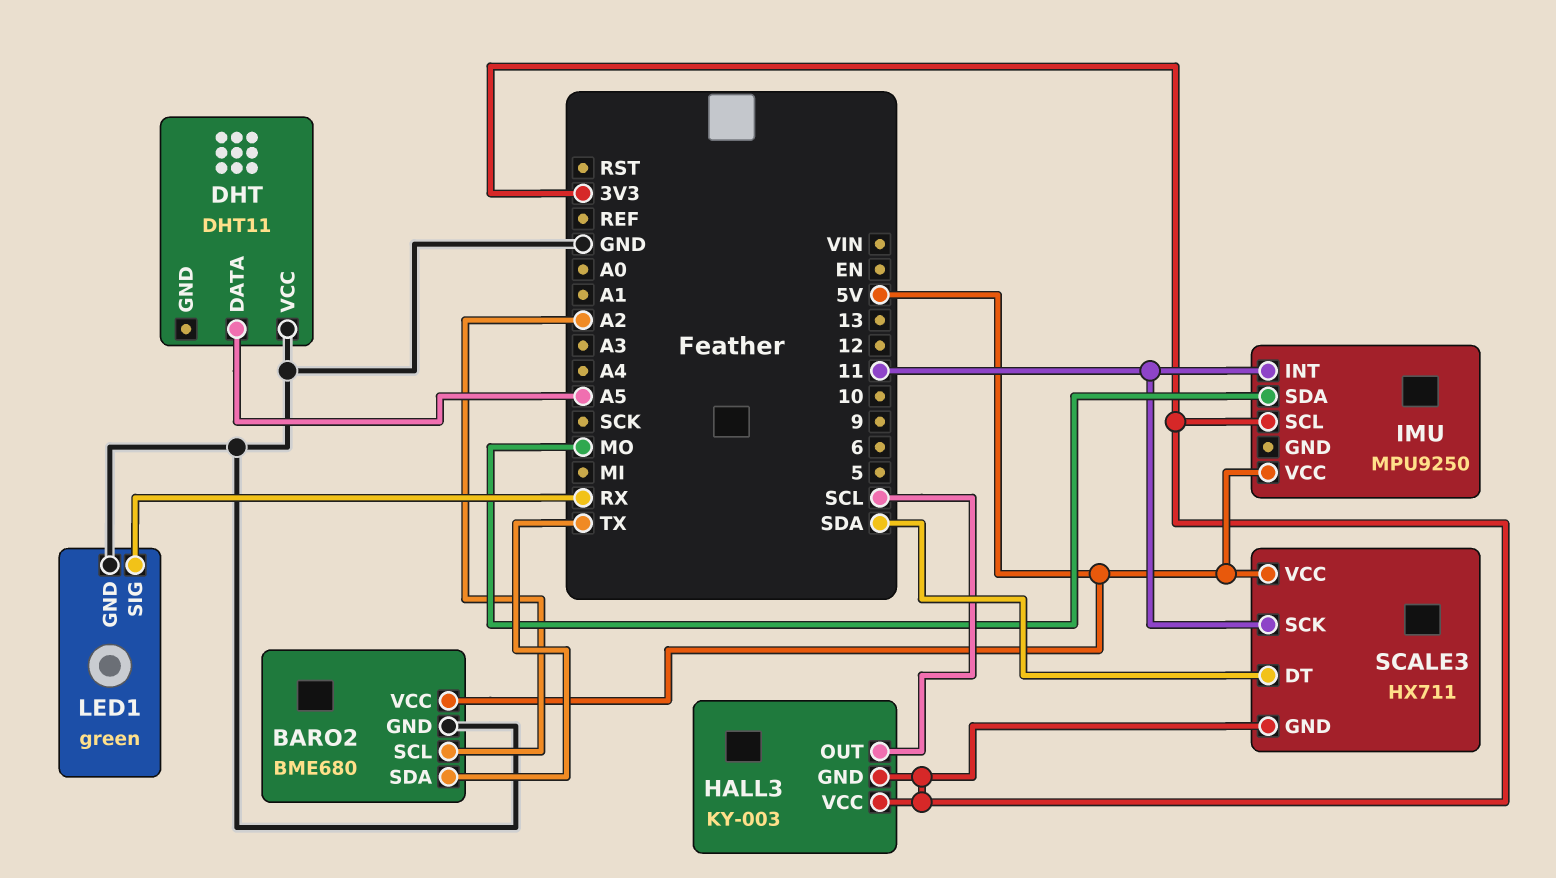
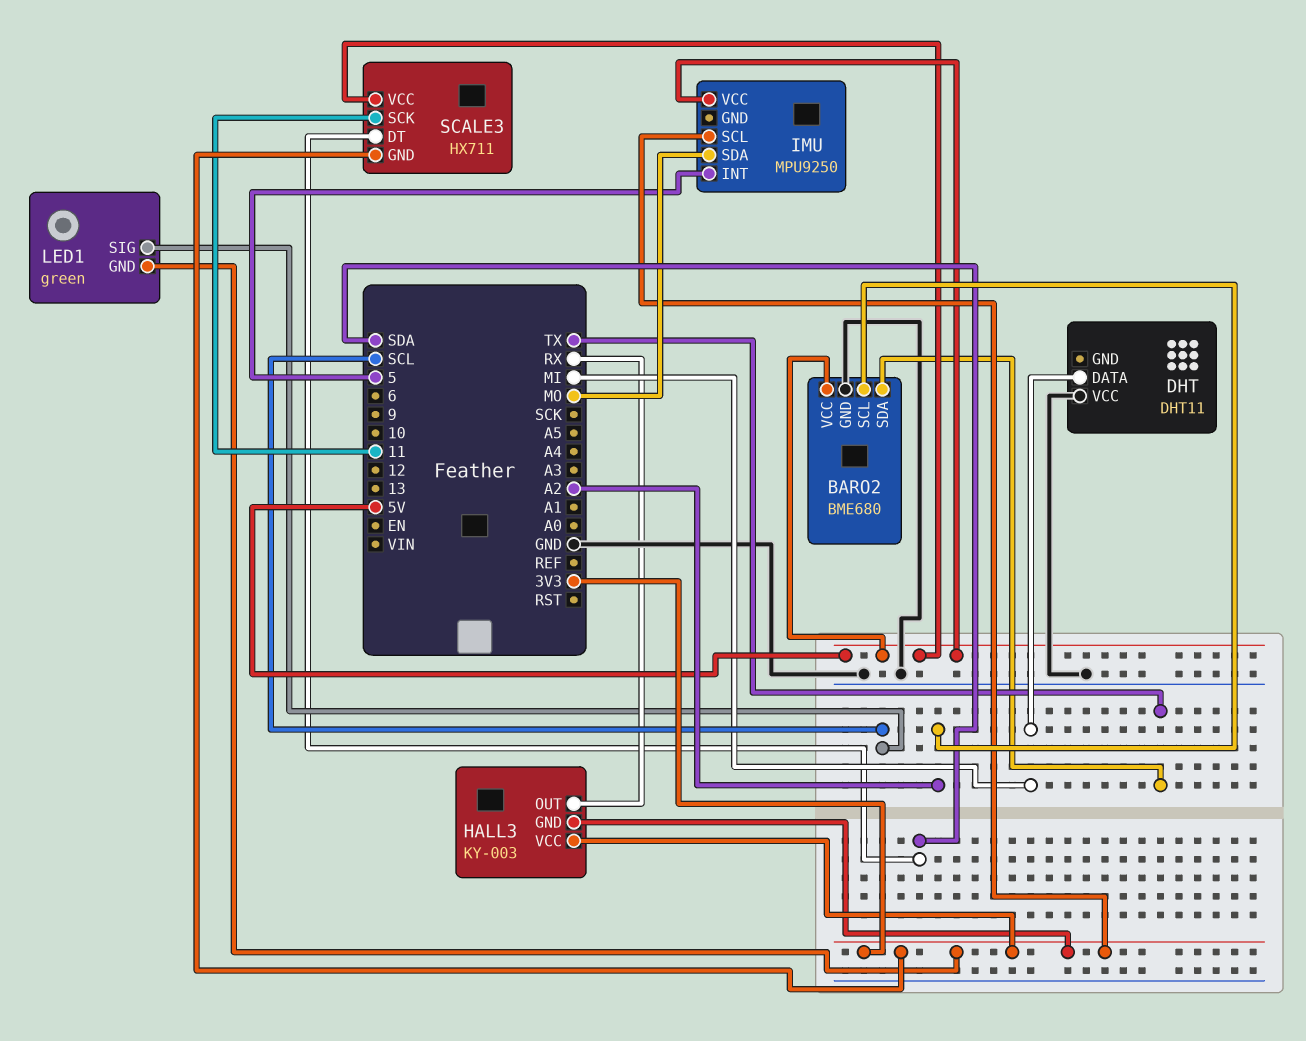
DHT pin DATA: A5 -> MI
HALL3 pin OUT: SCL -> RX
IMU pin INT: 11 -> 5
LED1 pin GND: GND -> 3V3
LED1 pin SIG: RX -> SCL

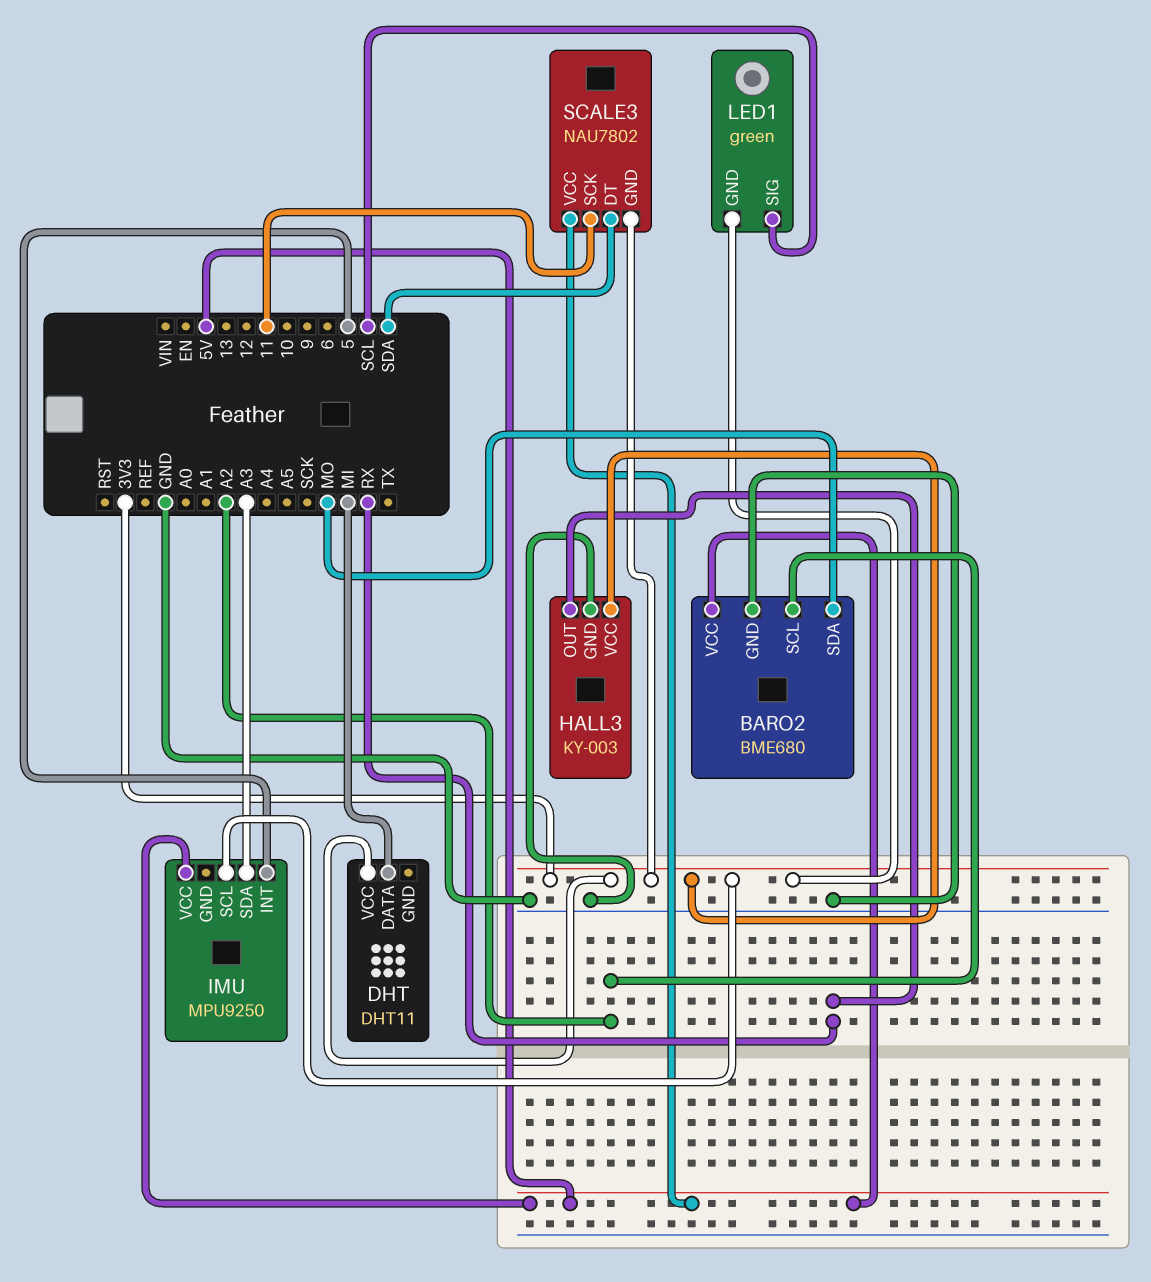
BARO2 pin SDA: TX -> MO
DHT pin VCC: GND -> 3V3
HALL3 pin GND: 3V3 -> GND
IMU pin SDA: MO -> A3
SCALE3: HX711 -> NAU7802

